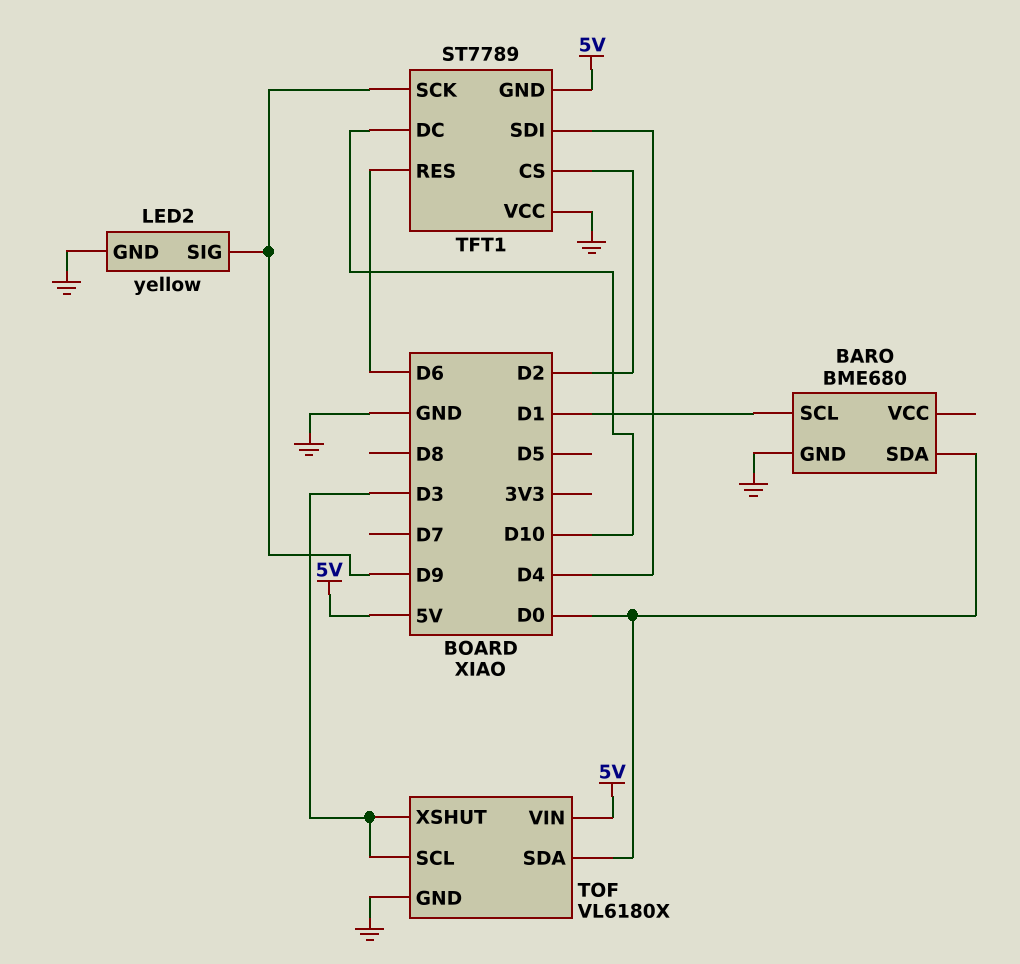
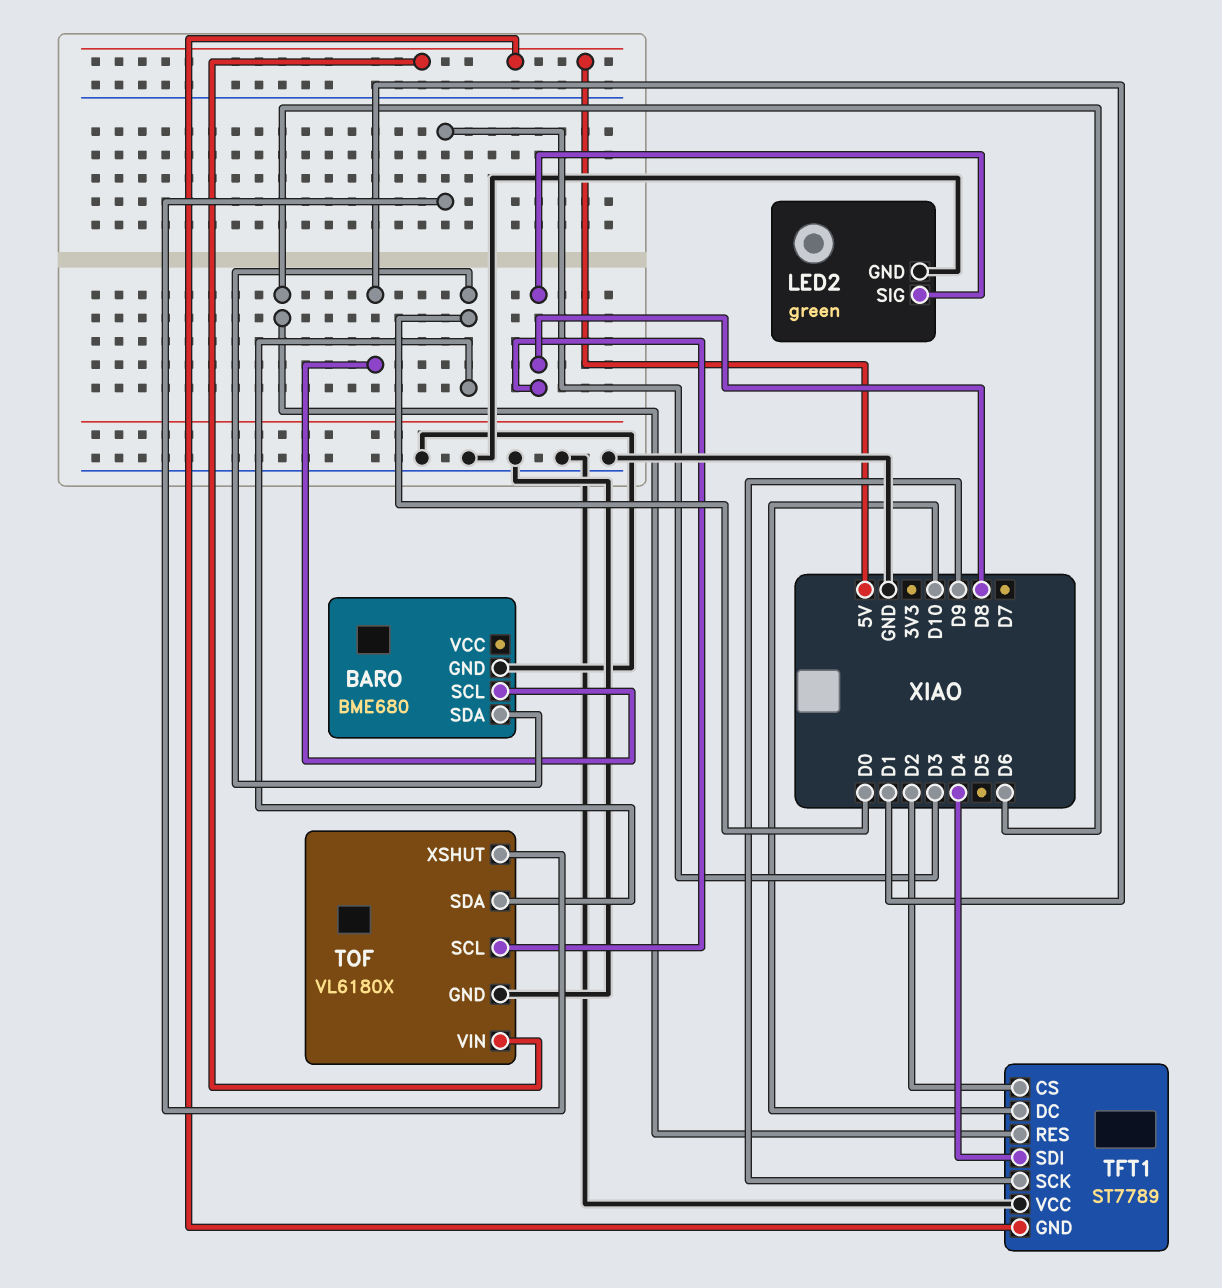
LED2: yellow -> green
LED2 pin SIG: D9 -> D8
TOF pin SCL: D3 -> D8

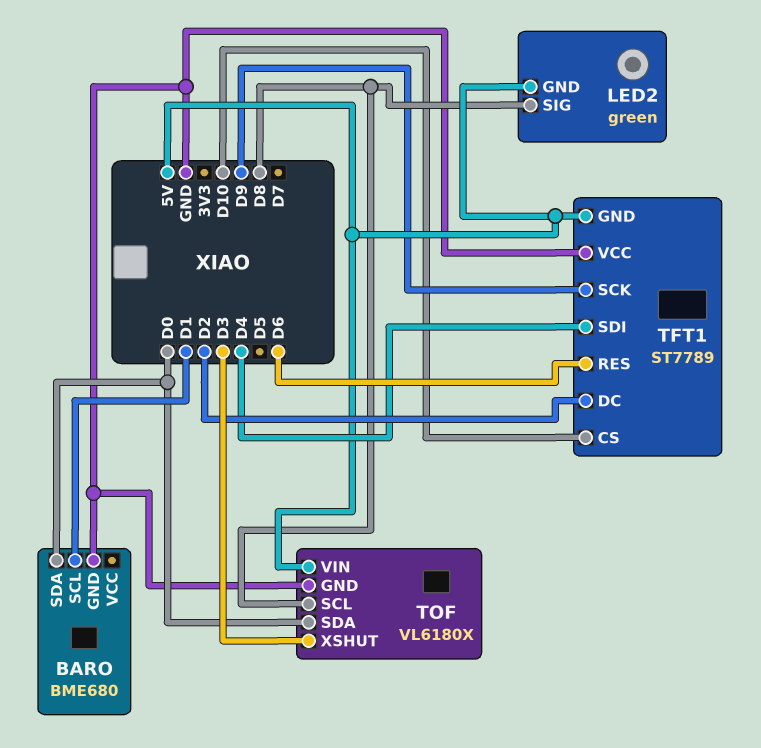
LED2 pin GND: GND -> 5V
TFT1 pin CS: D2 -> D10
TFT1 pin DC: D10 -> D2

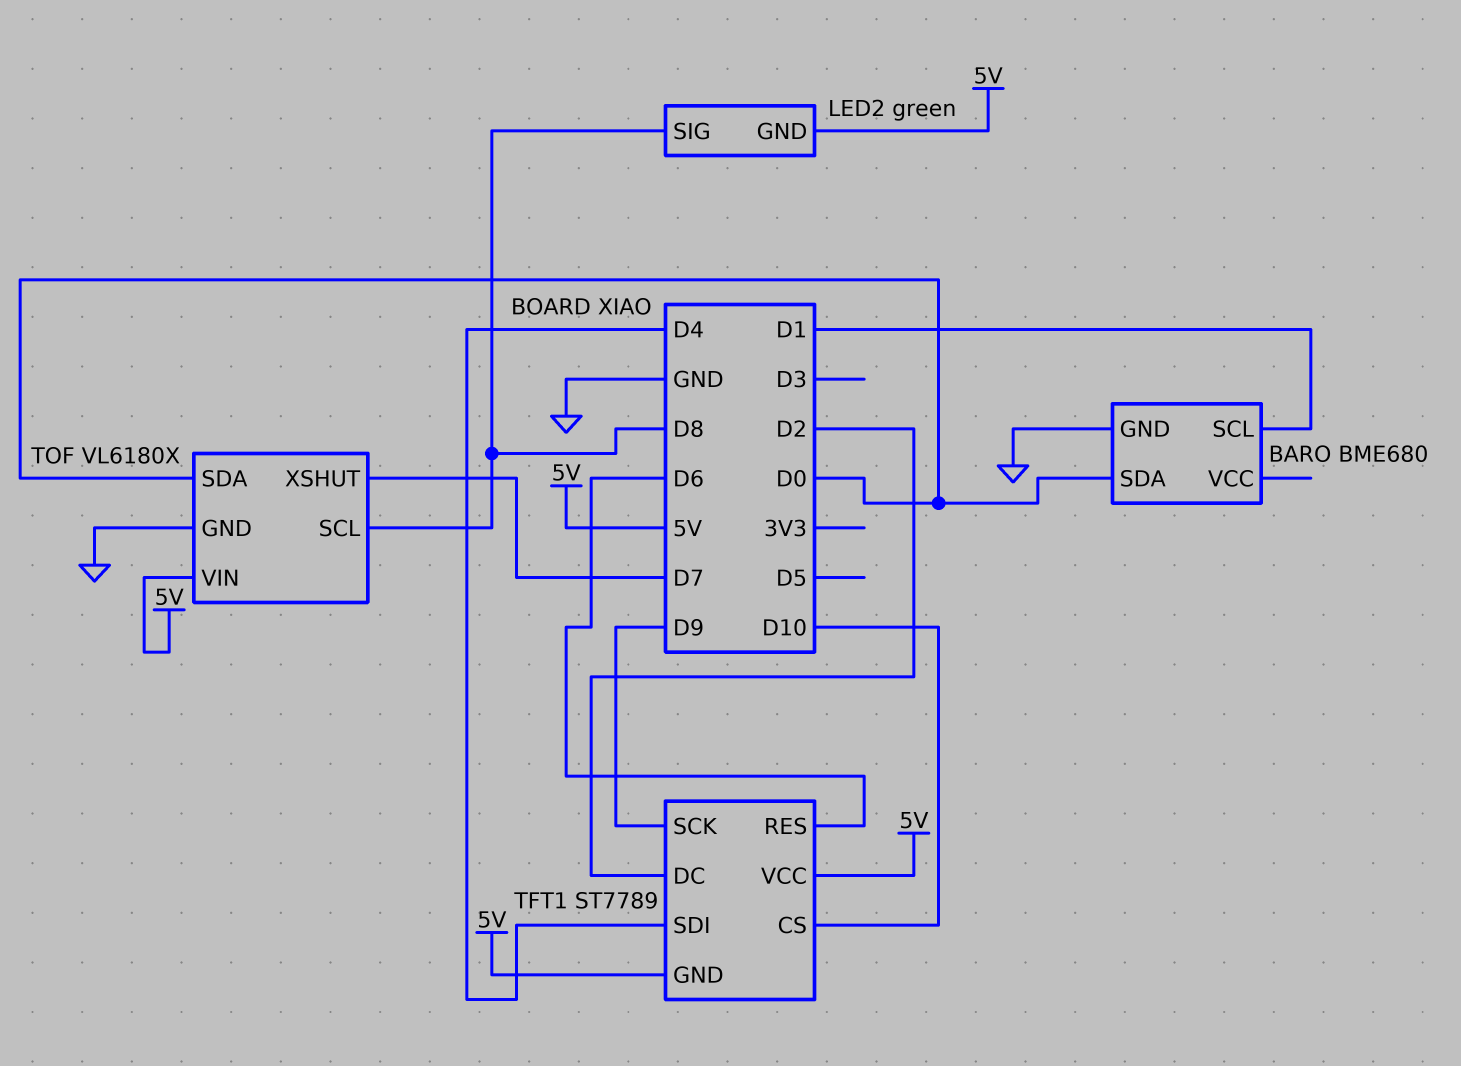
TFT1 pin VCC: GND -> 5V
TOF pin XSHUT: D3 -> D7

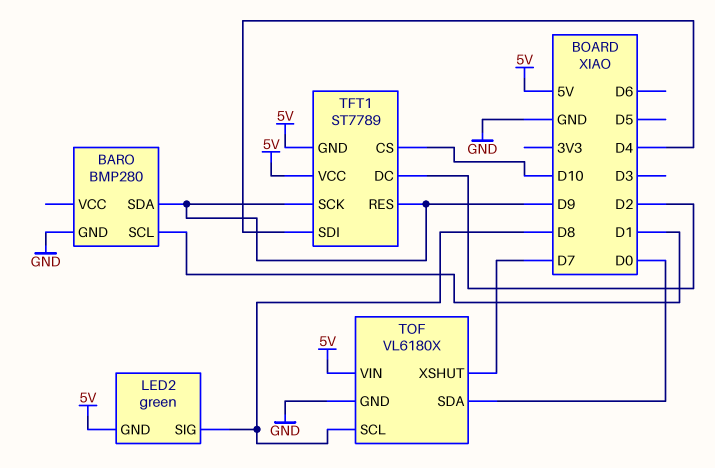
BARO: BME680 -> BMP280
BARO pin SDA: D0 -> D9
TFT1 pin RES: D6 -> D9

